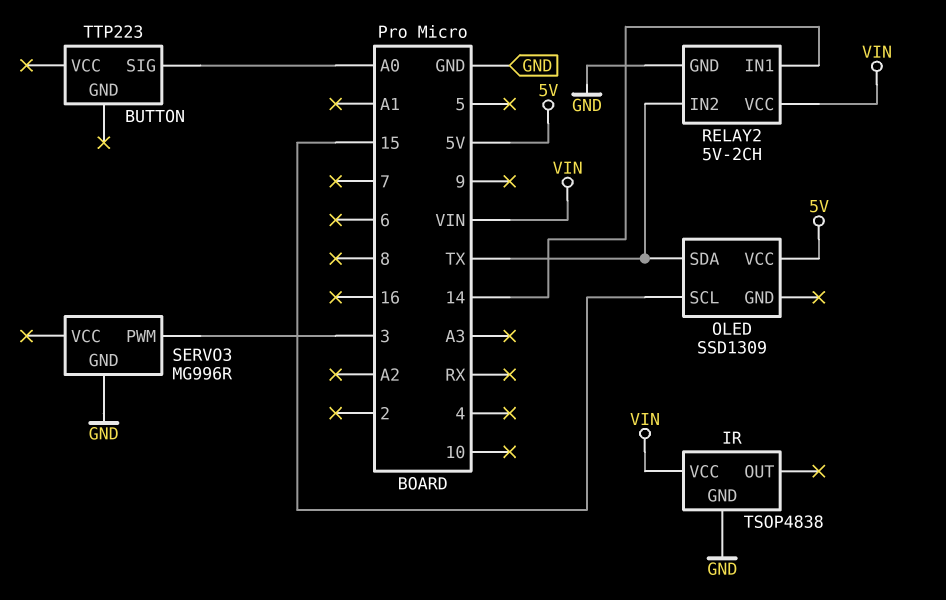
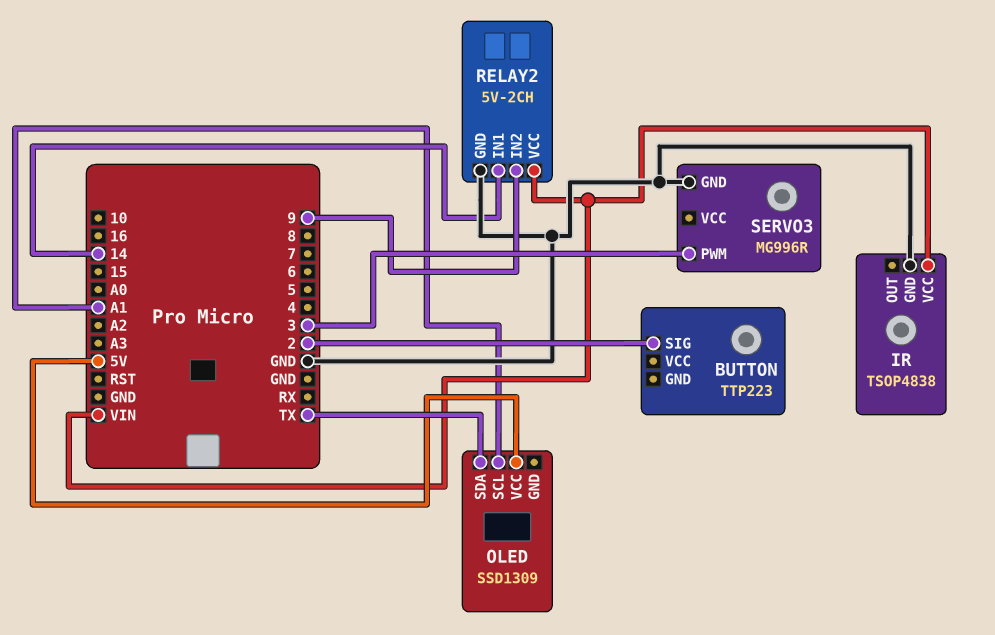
BUTTON pin SIG: A0 -> 2
OLED pin SCL: 15 -> A1
RELAY2 pin IN2: TX -> 9

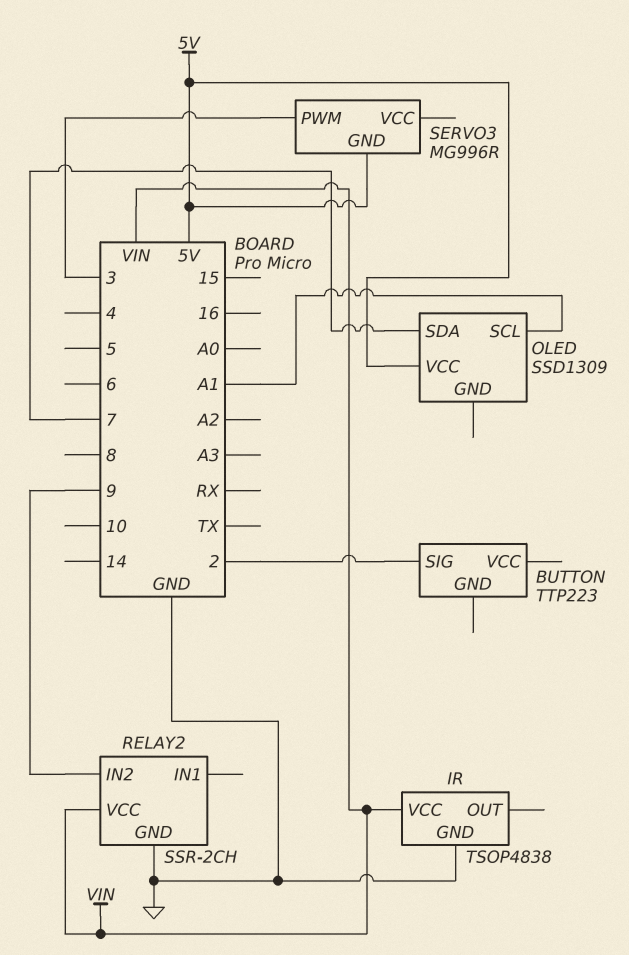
OLED pin SDA: TX -> 7
RELAY2: 5V-2CH -> SSR-2CH
RELAY2 pin IN1: 14 -> none
SERVO3 pin GND: GND -> 5V

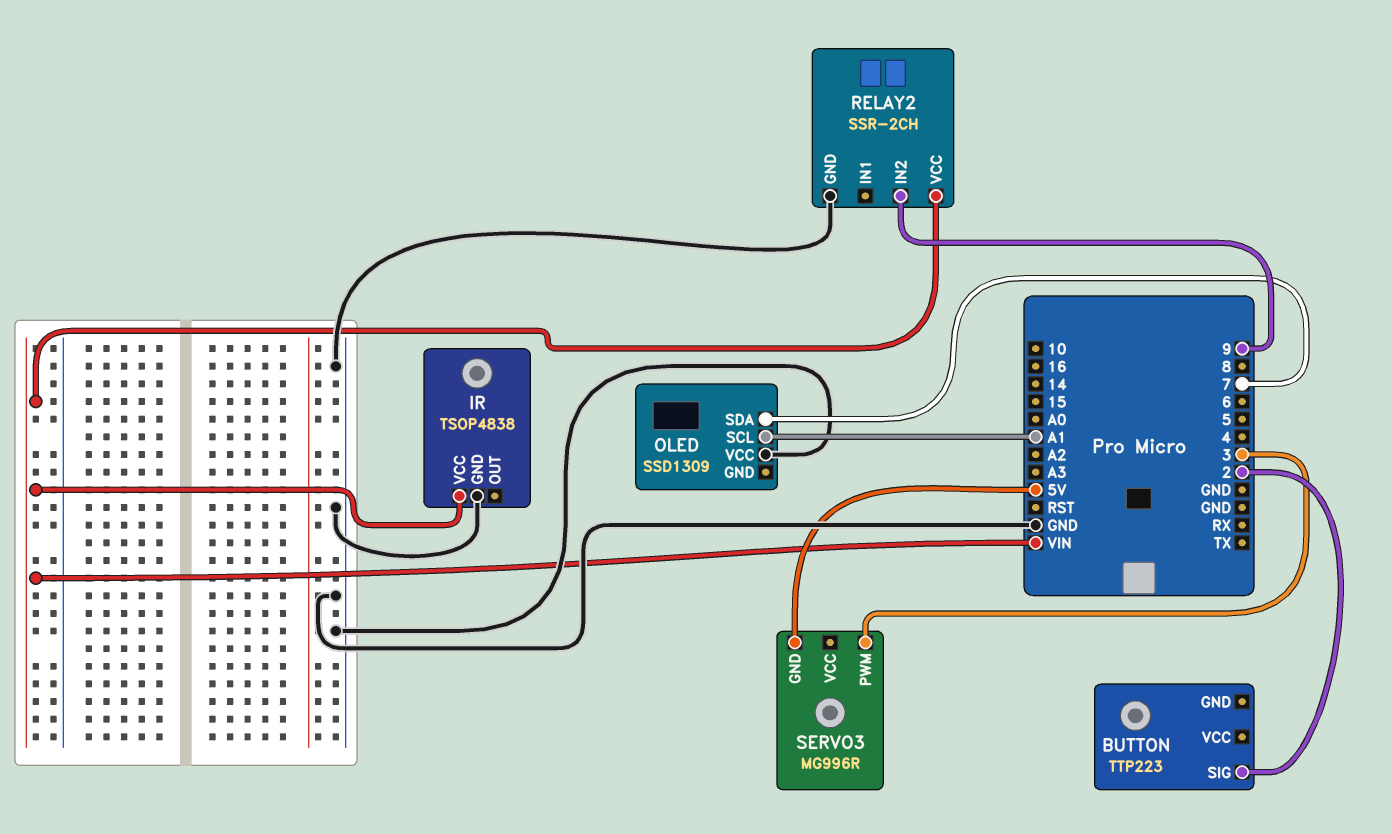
OLED pin VCC: 5V -> GND

